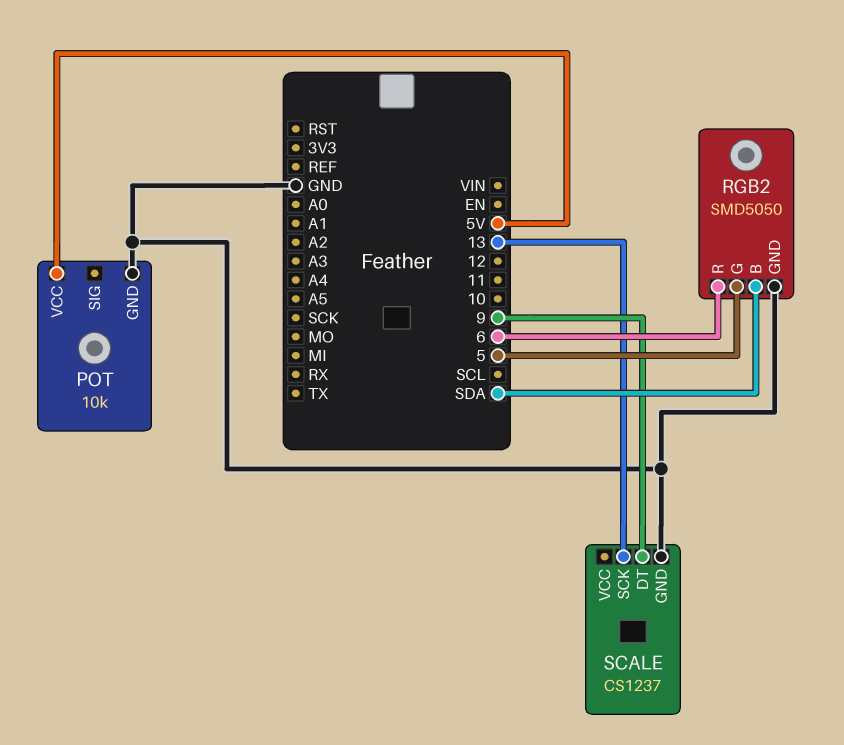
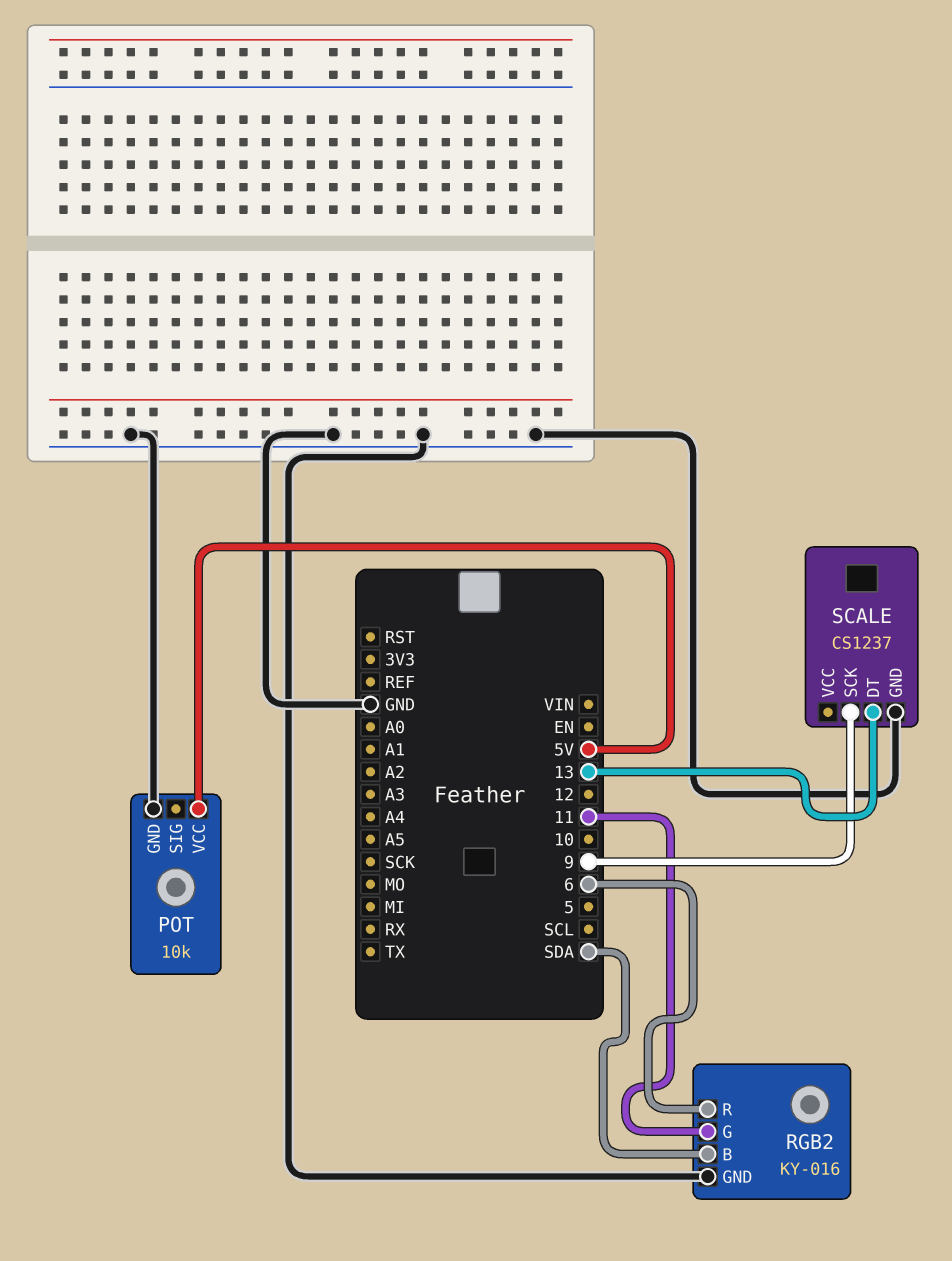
RGB2: SMD5050 -> KY-016
RGB2 pin G: 5 -> 11
SCALE pin DT: 9 -> 13
SCALE pin SCK: 13 -> 9

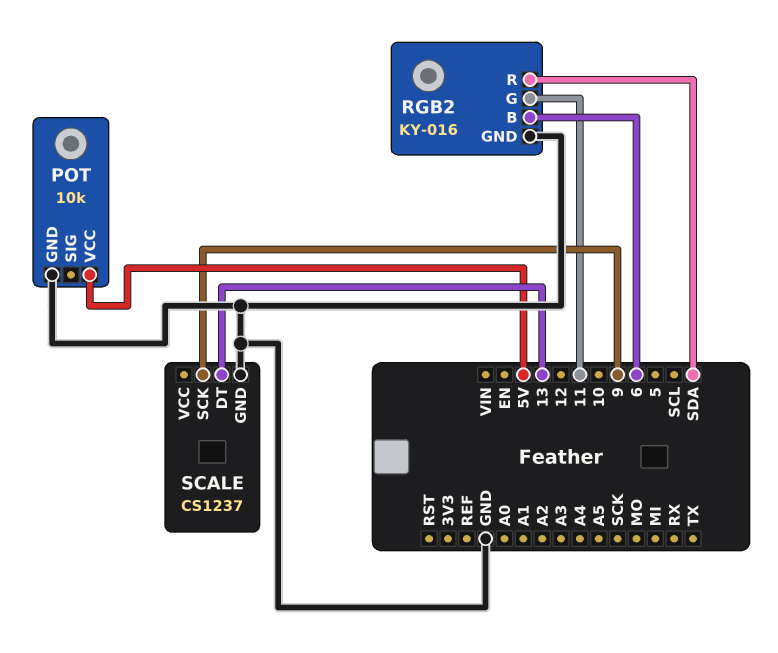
RGB2 pin B: SDA -> 6
RGB2 pin R: 6 -> SDA

